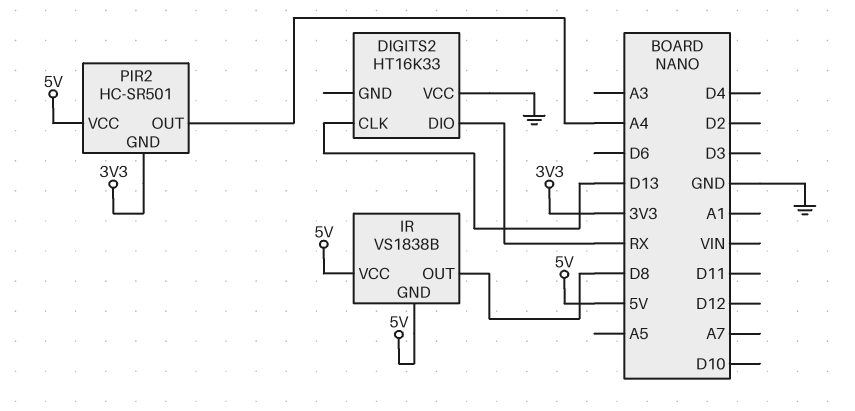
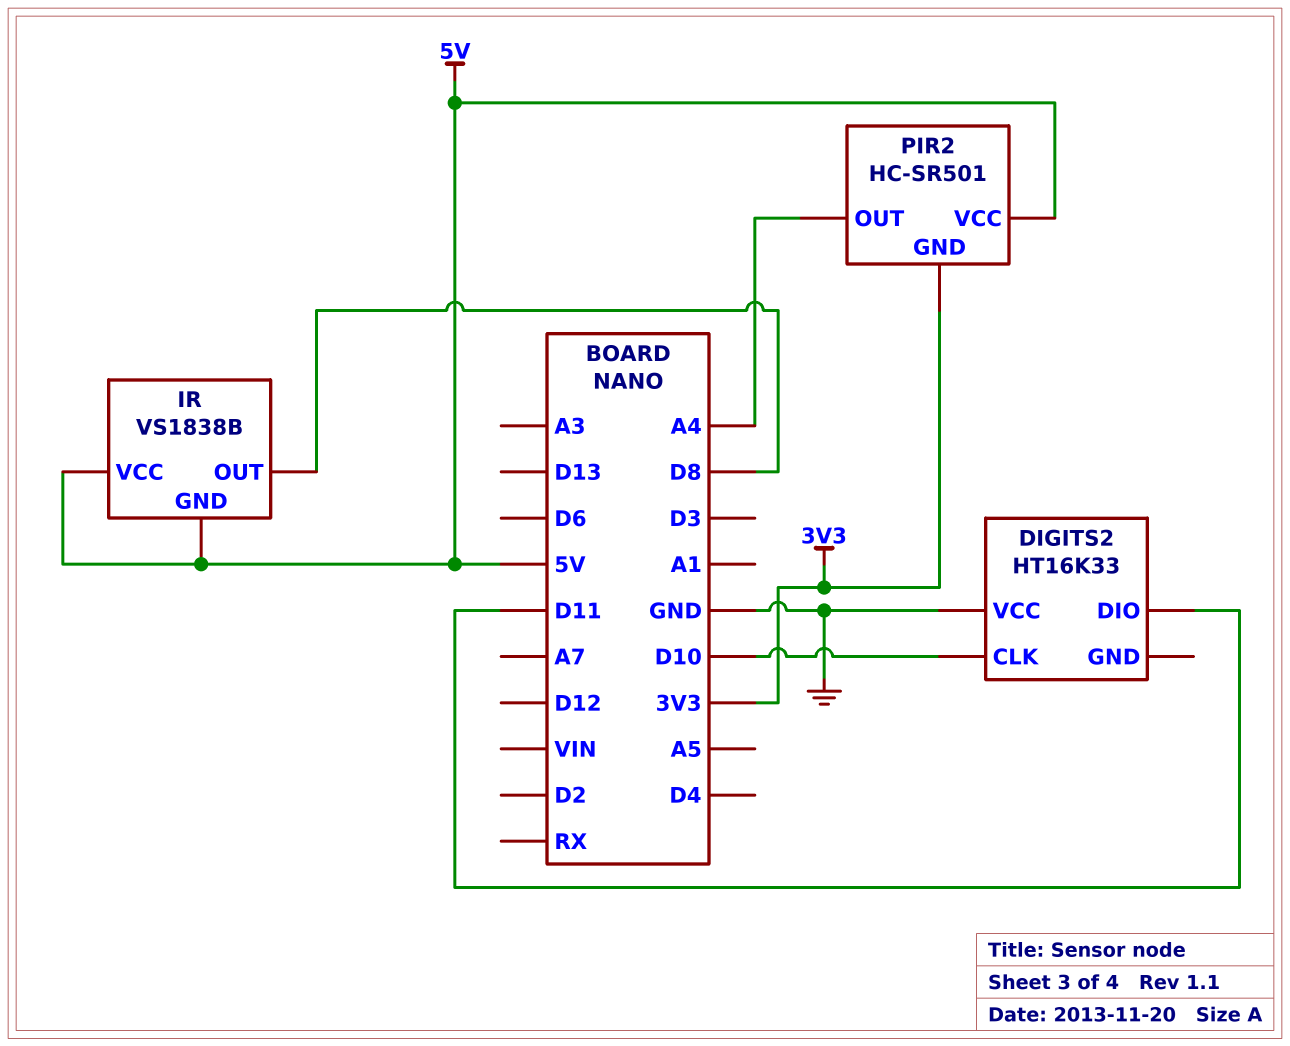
DIGITS2 pin CLK: D13 -> D10
DIGITS2 pin DIO: RX -> D11

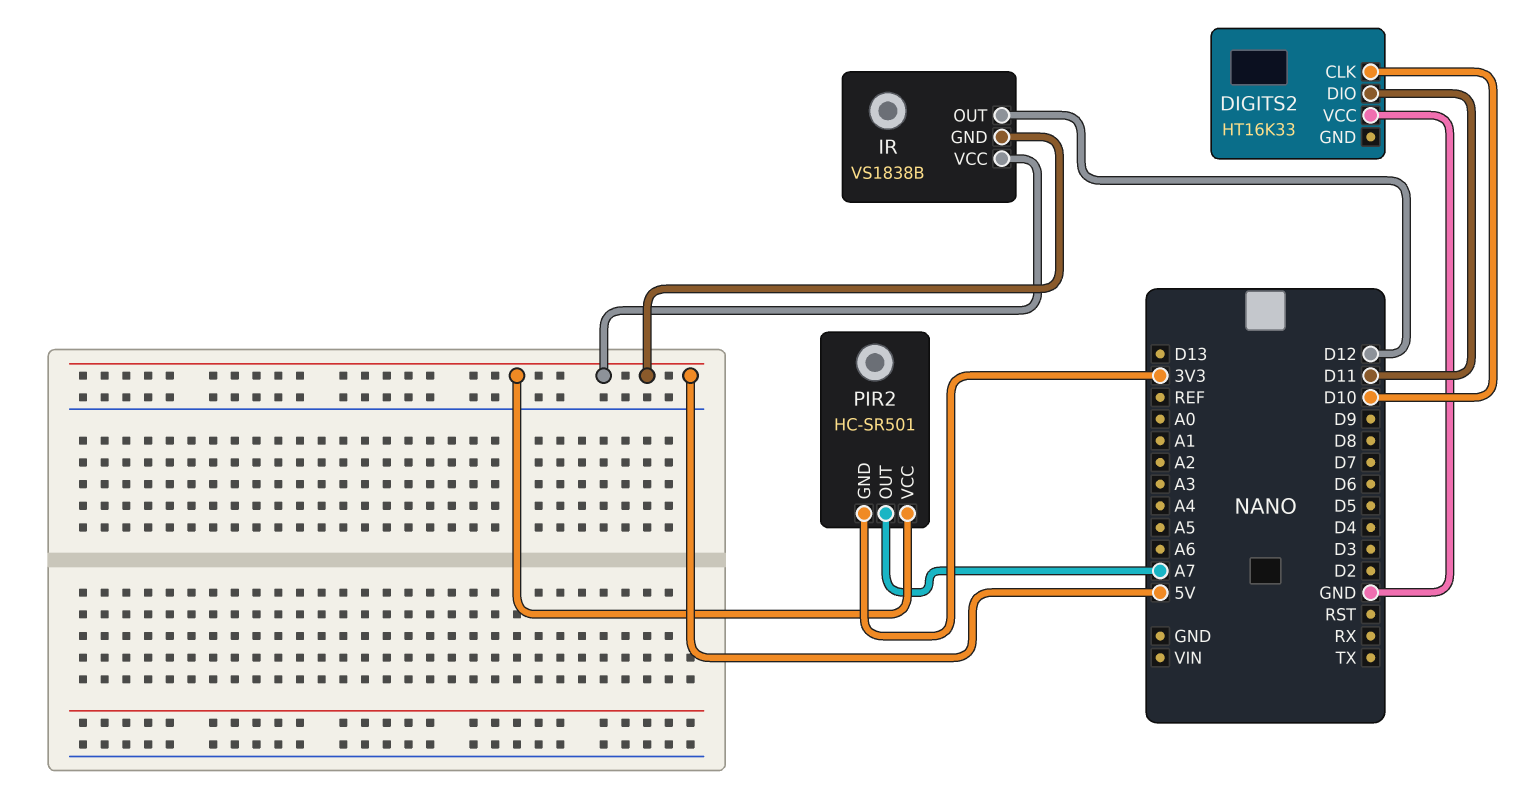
IR pin OUT: D8 -> D12
PIR2 pin OUT: A4 -> A7

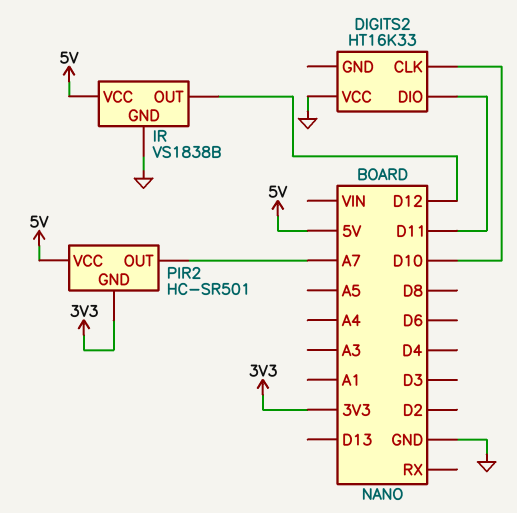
IR pin GND: 5V -> GND

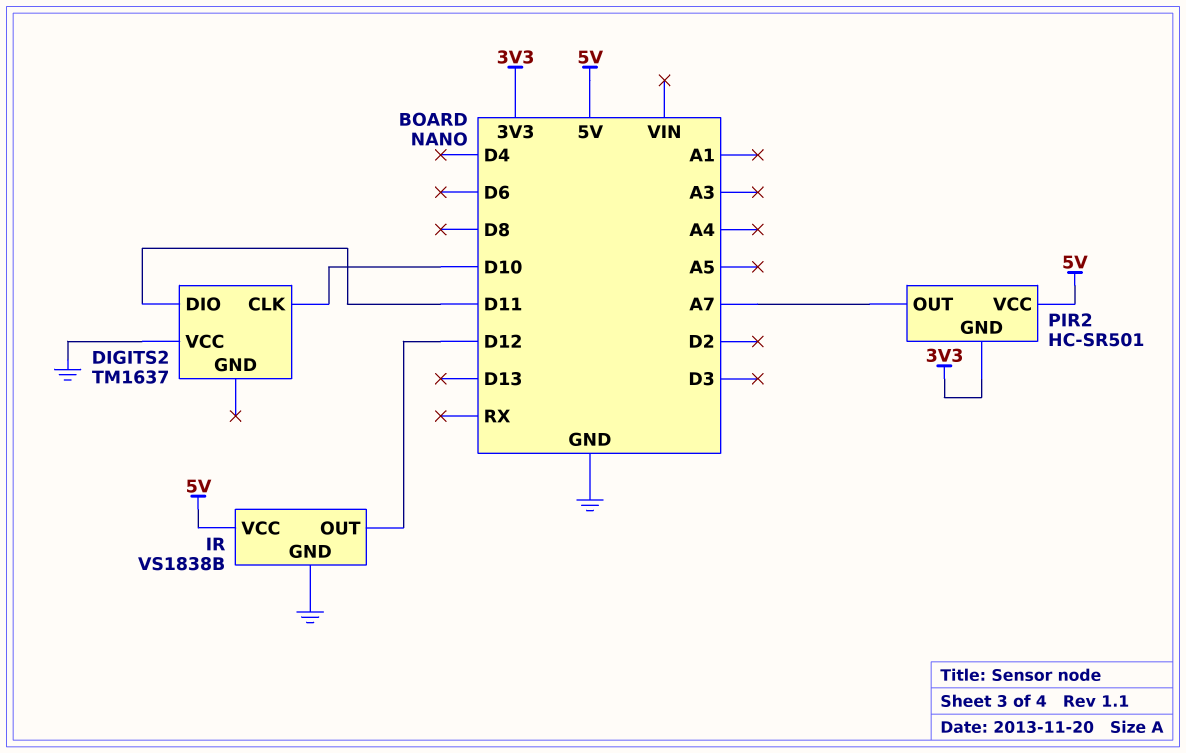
DIGITS2: HT16K33 -> TM1637

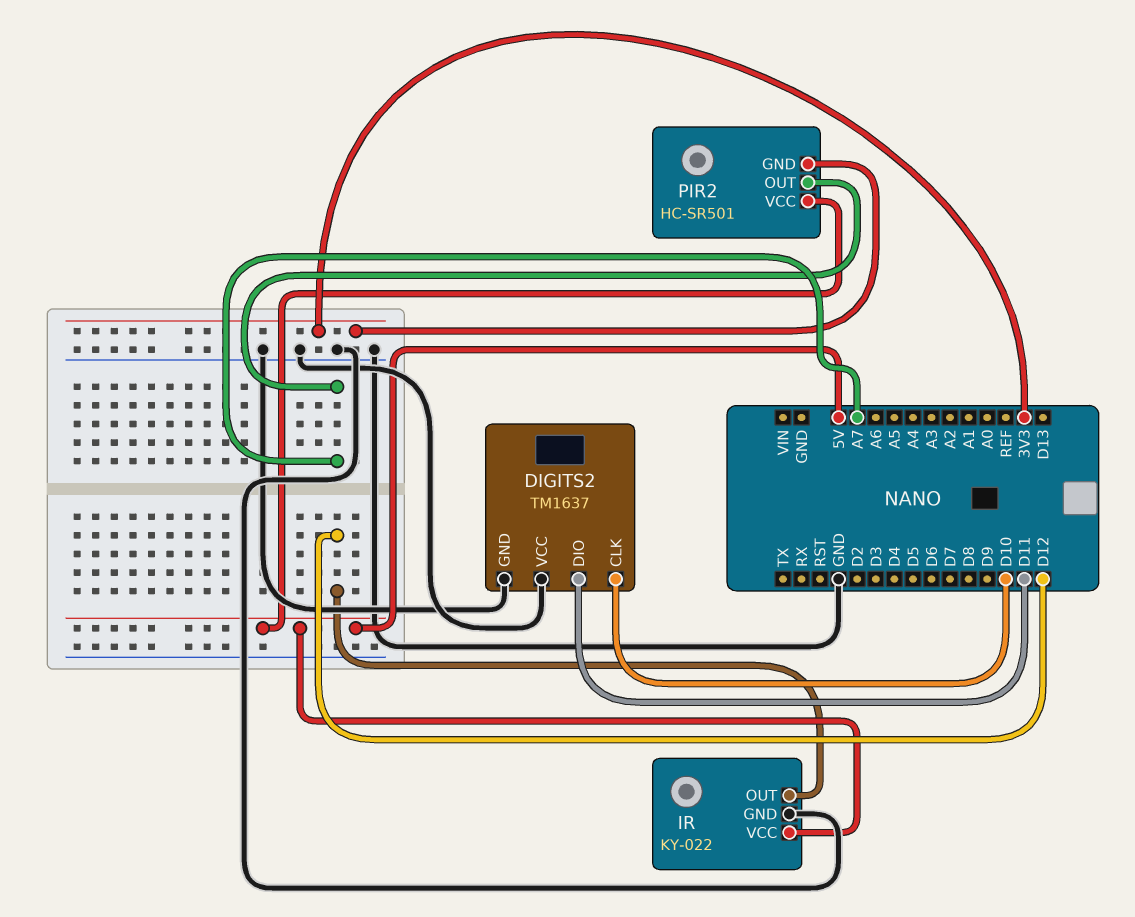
DIGITS2 pin GND: none -> GND
IR: VS1838B -> KY-022

